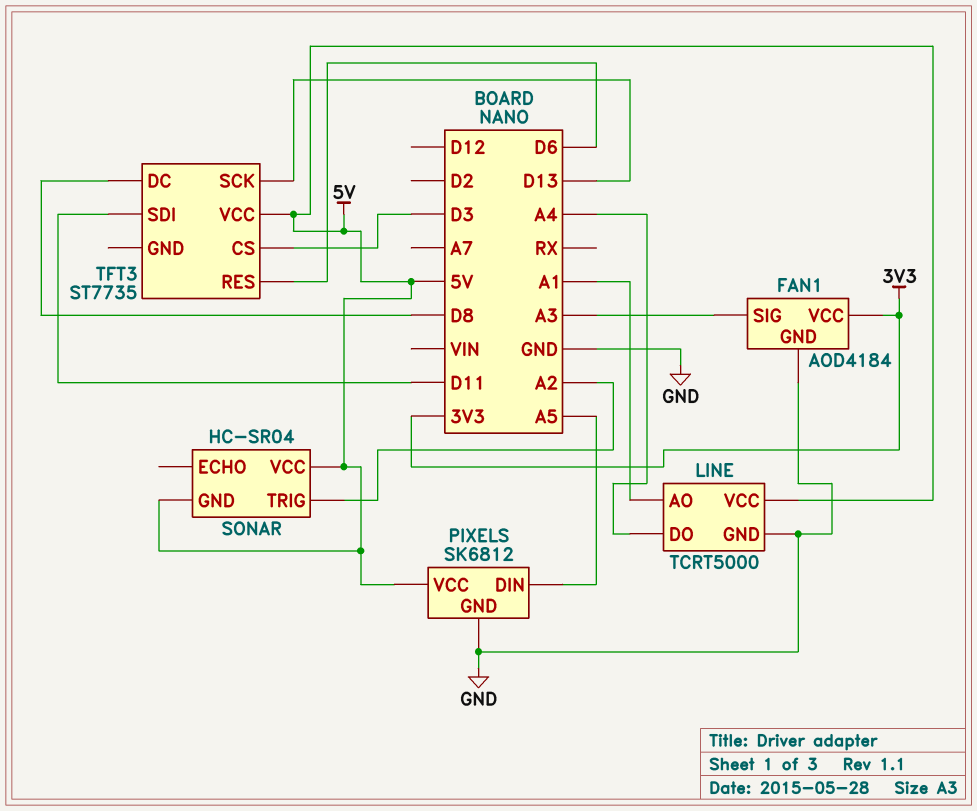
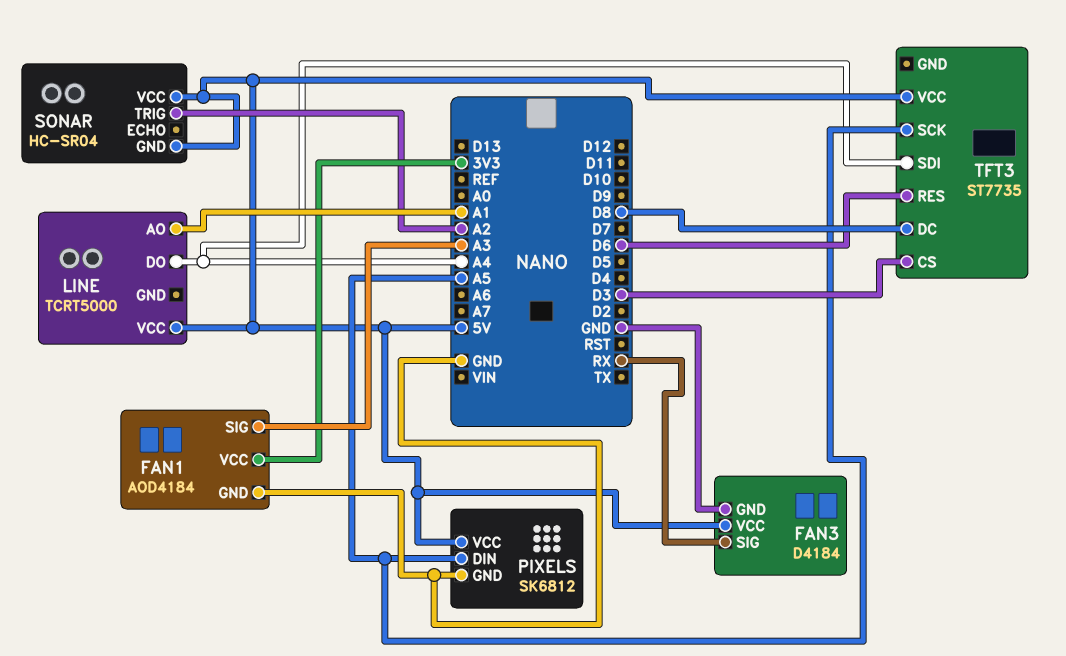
FAN3: none -> D4184
FAN3 pin GND: none -> GND
FAN3 pin SIG: none -> RX
FAN3 pin VCC: none -> 5V
LINE pin GND: GND -> none
TFT3 pin SCK: D13 -> A5
TFT3 pin SDI: D11 -> A4

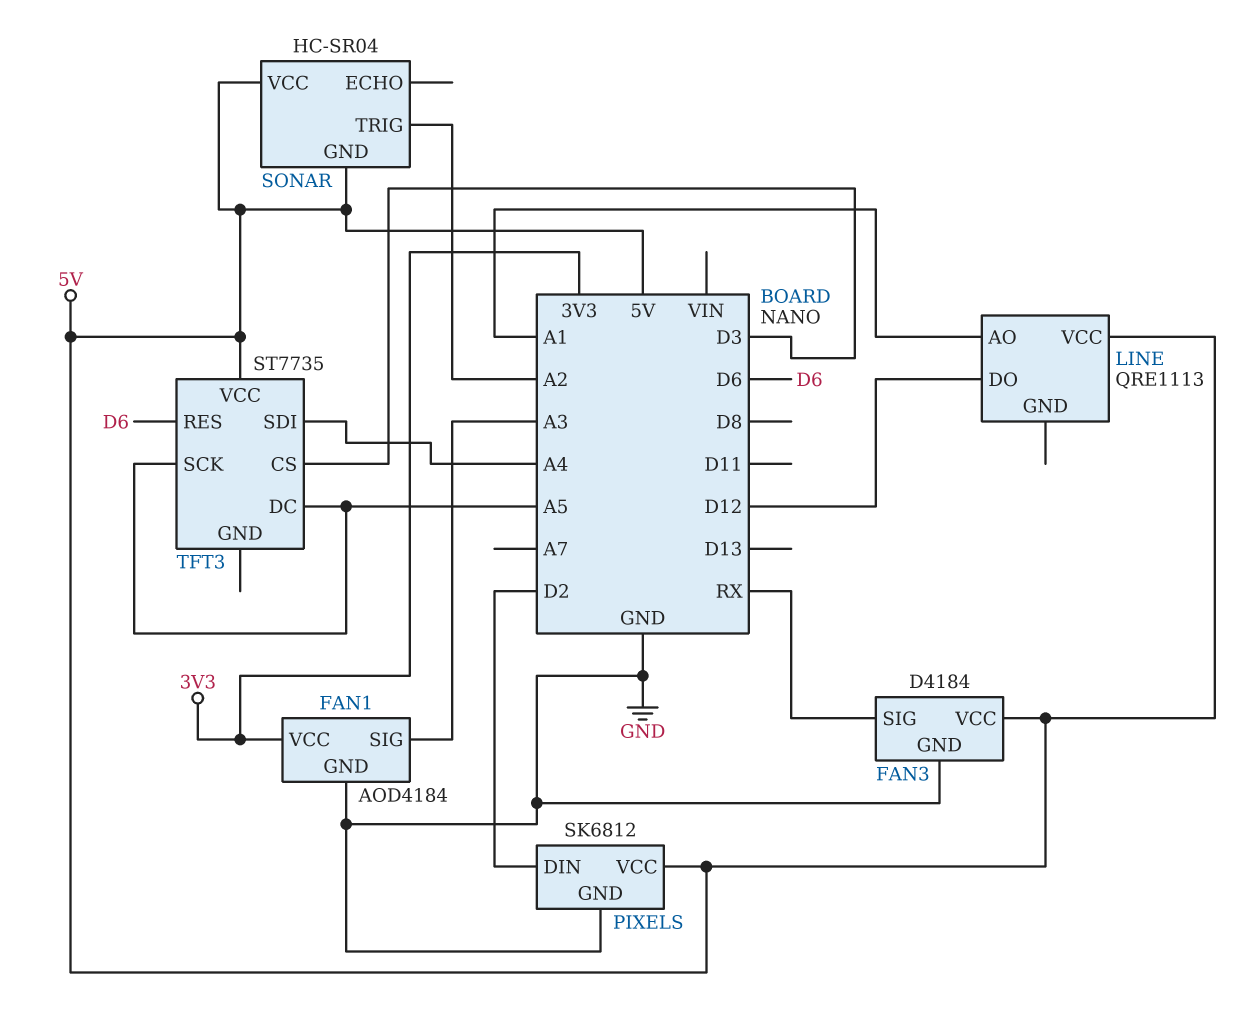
LINE: TCRT5000 -> QRE1113
LINE pin DO: A4 -> D12
PIXELS pin DIN: A5 -> D2
TFT3 pin DC: D8 -> A5

